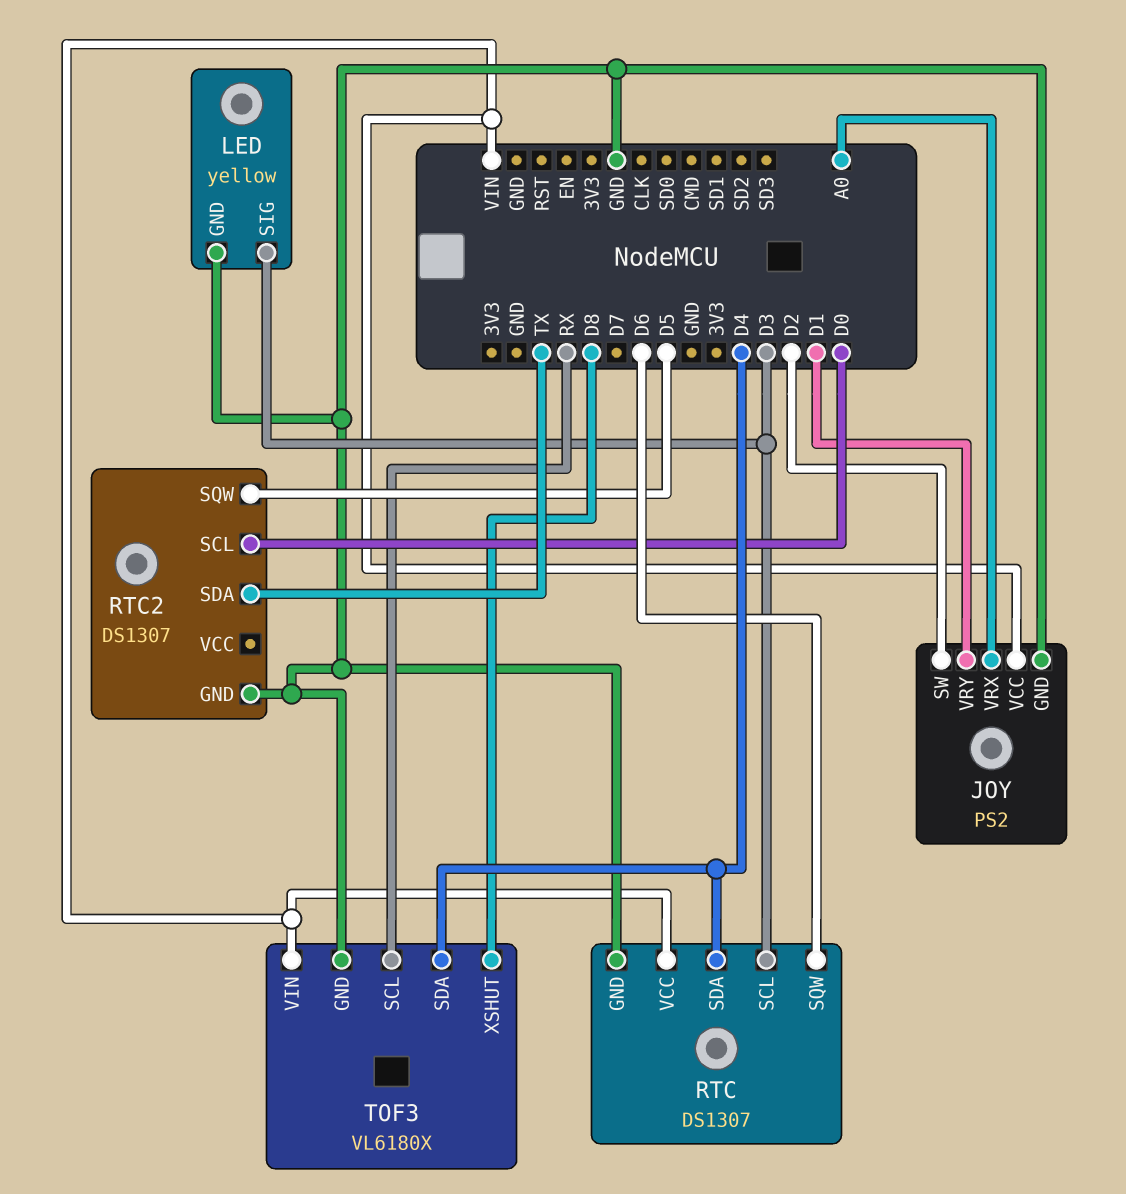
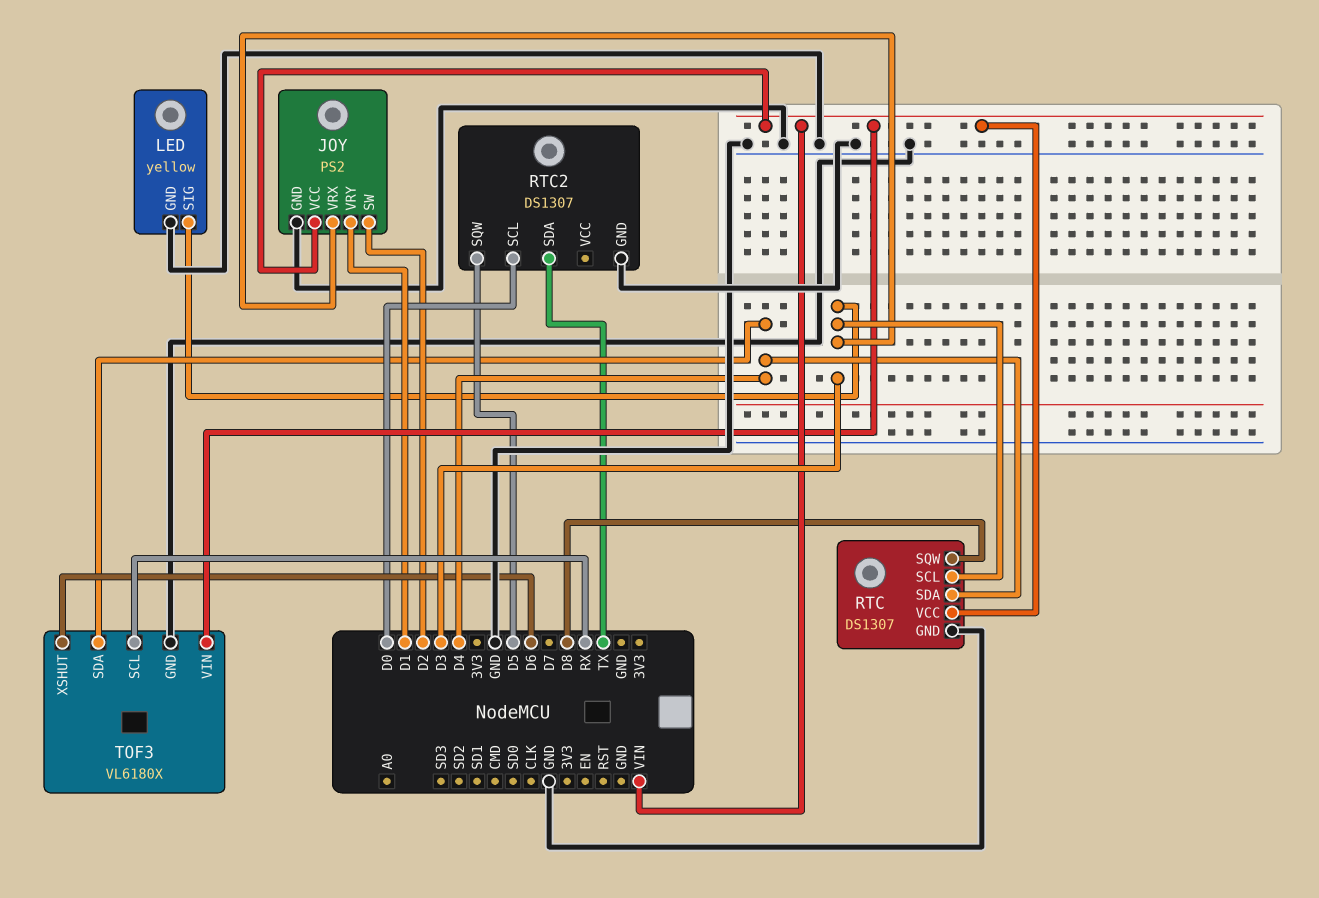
JOY pin VRX: A0 -> D3
RTC pin SQW: D6 -> D8
TOF3 pin XSHUT: D8 -> D6

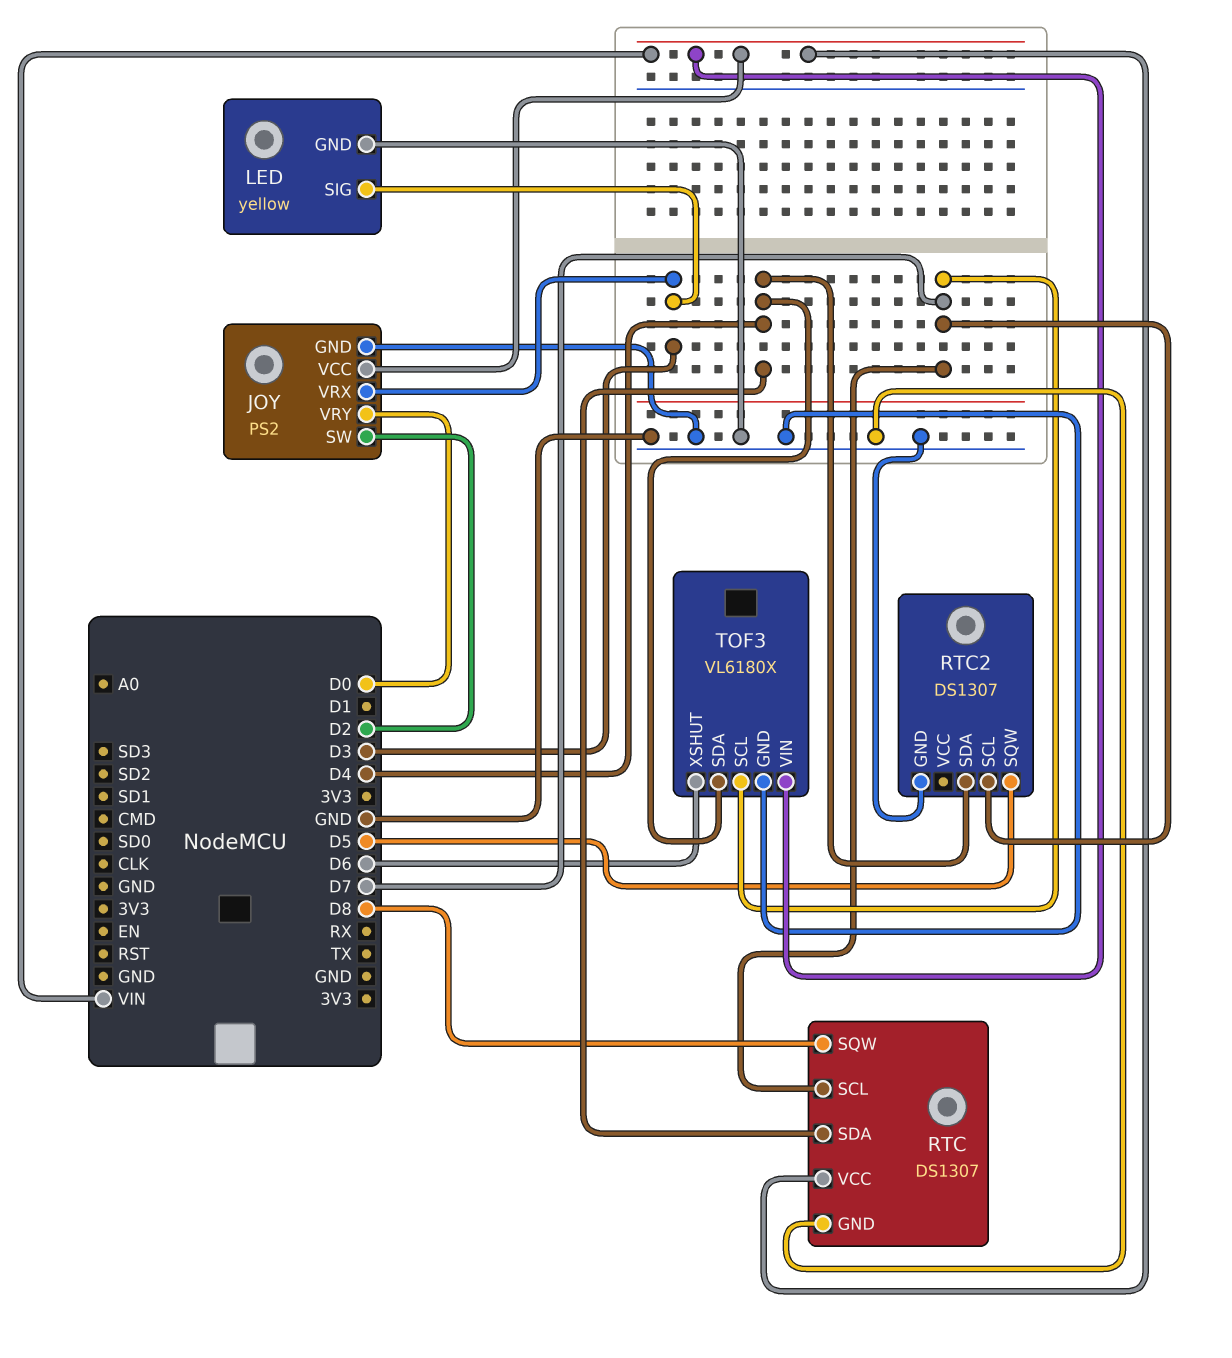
JOY pin VRY: D1 -> D0
RTC pin SCL: D3 -> D7
RTC2 pin SCL: D0 -> D7
RTC2 pin SDA: TX -> D4
TOF3 pin SCL: RX -> D7

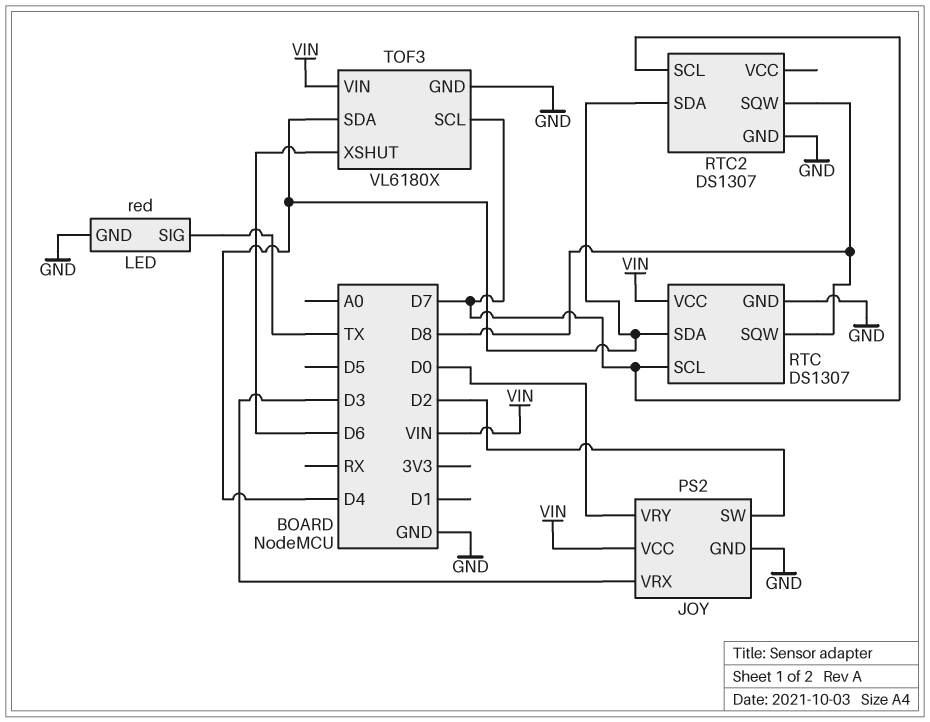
LED: yellow -> red
LED pin SIG: D3 -> TX
RTC2 pin SQW: D5 -> D8

